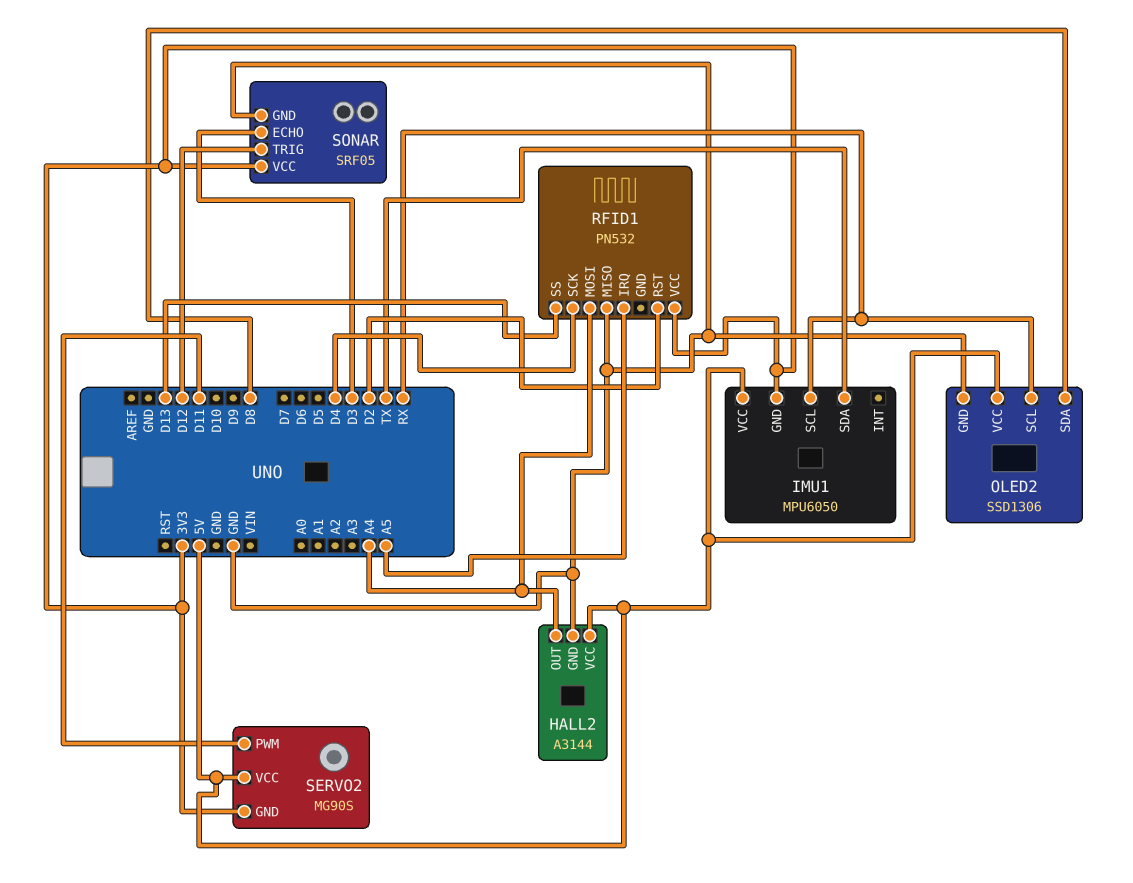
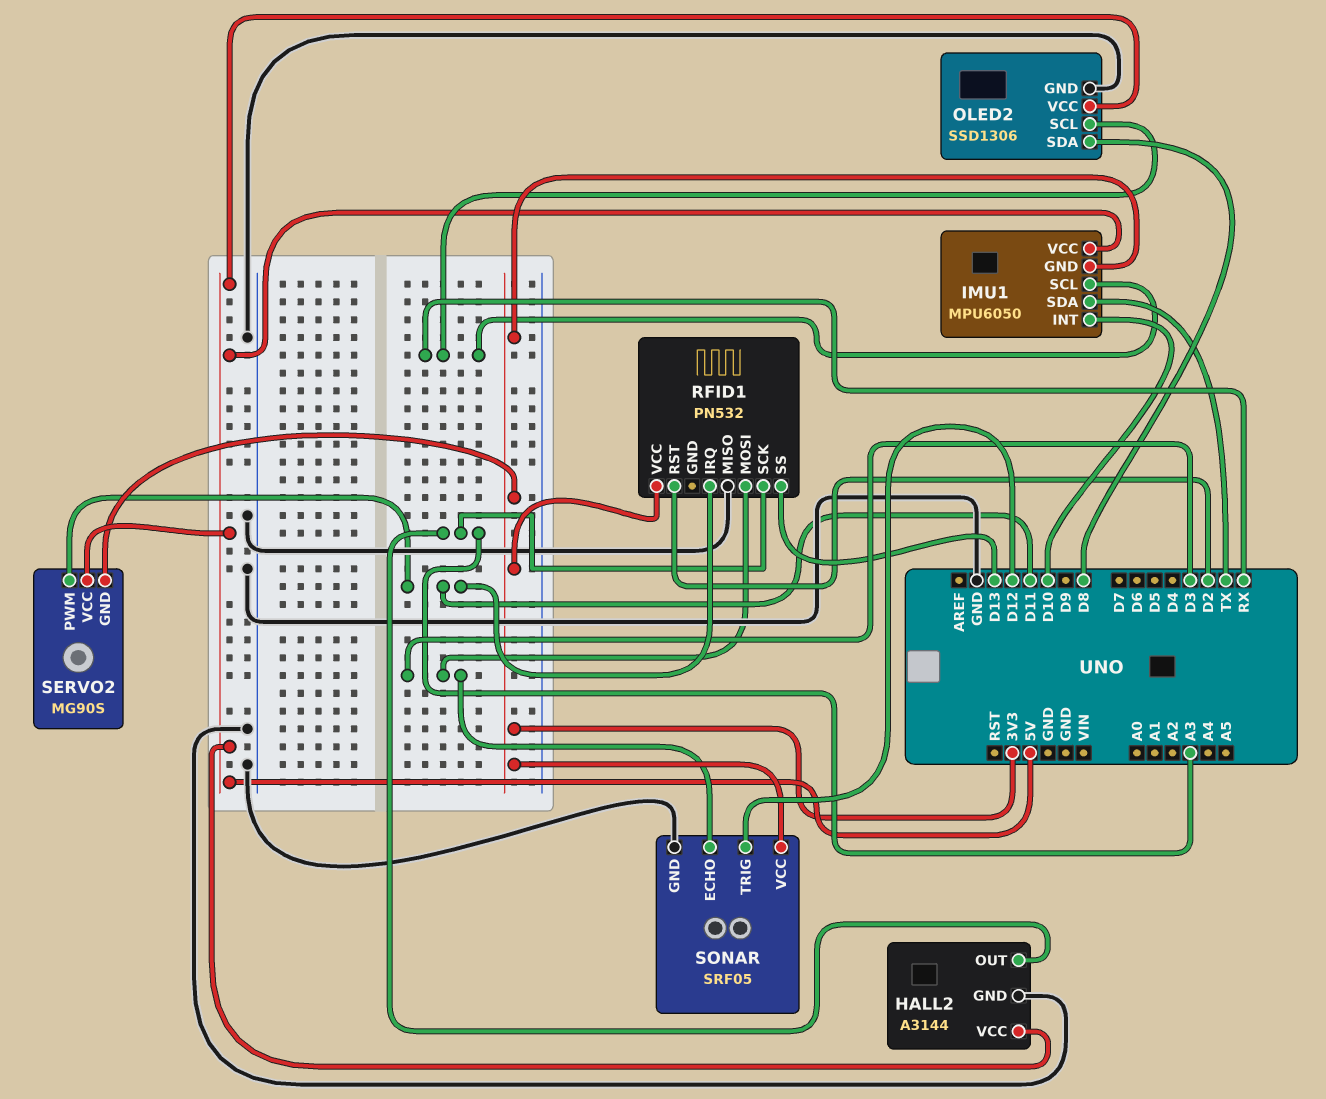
HALL2 pin OUT: A4 -> A3
IMU1 pin INT: none -> D10
RFID1 pin IRQ: A5 -> D11
RFID1 pin MOSI: A4 -> D3
RFID1 pin SCK: D4 -> A3

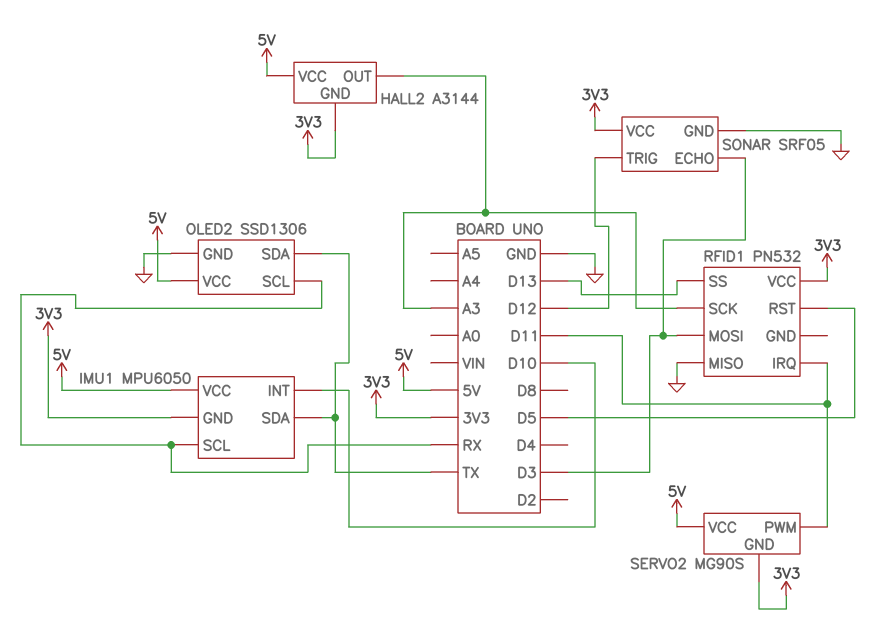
HALL2 pin GND: GND -> 3V3
OLED2 pin SDA: D8 -> TX
RFID1 pin RST: D2 -> D5

